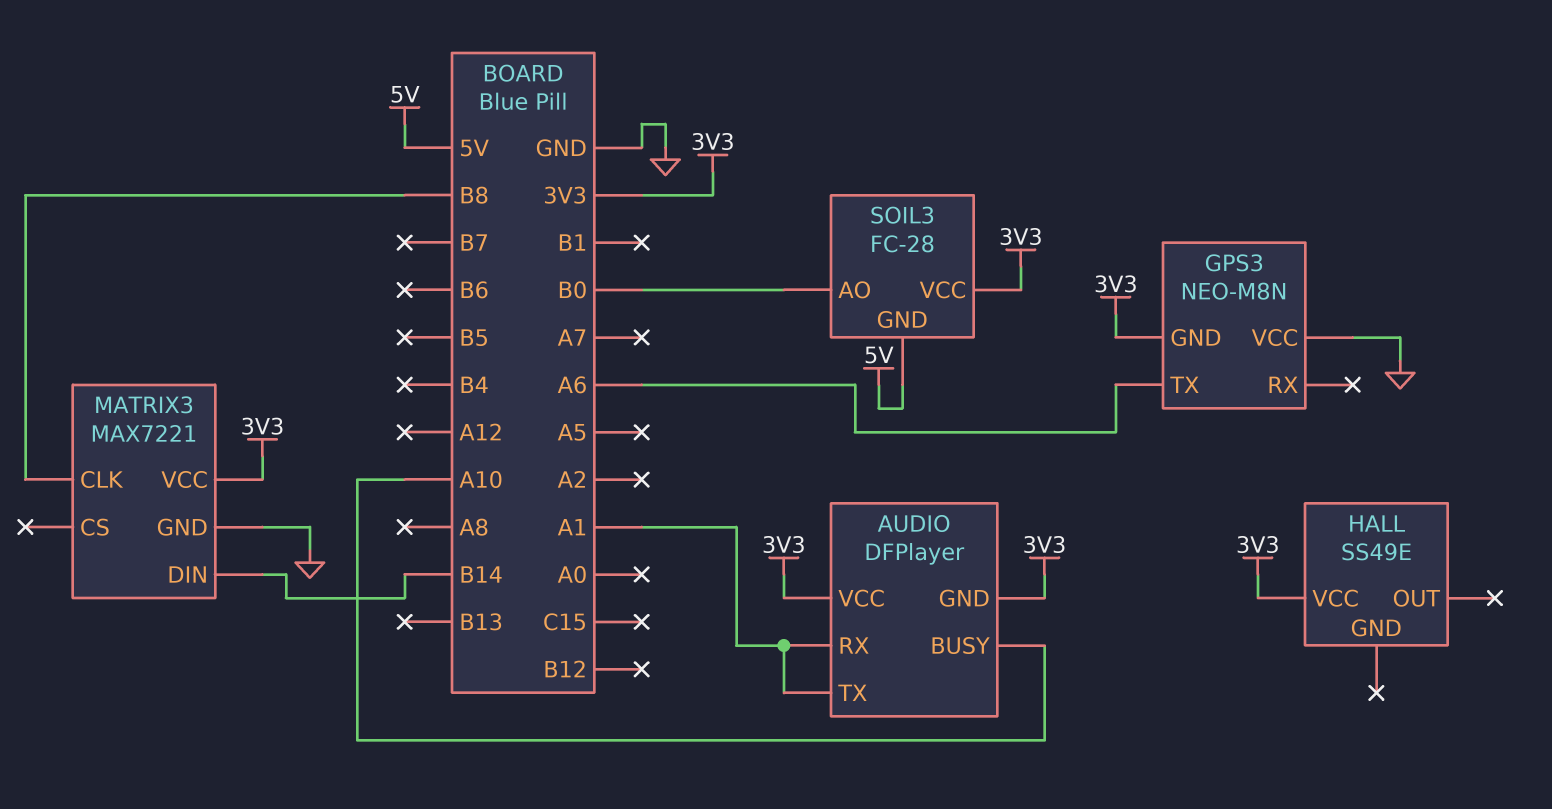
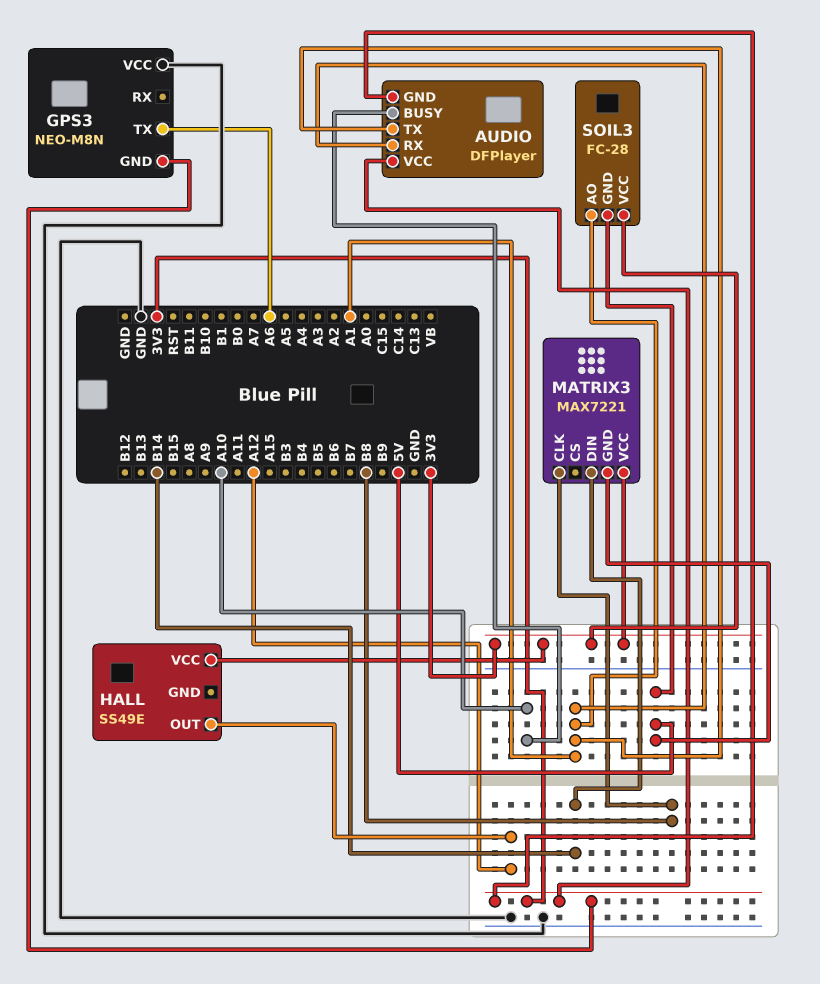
HALL pin OUT: none -> A12
MATRIX3 pin GND: GND -> 5V
SOIL3 pin AO: B0 -> A1

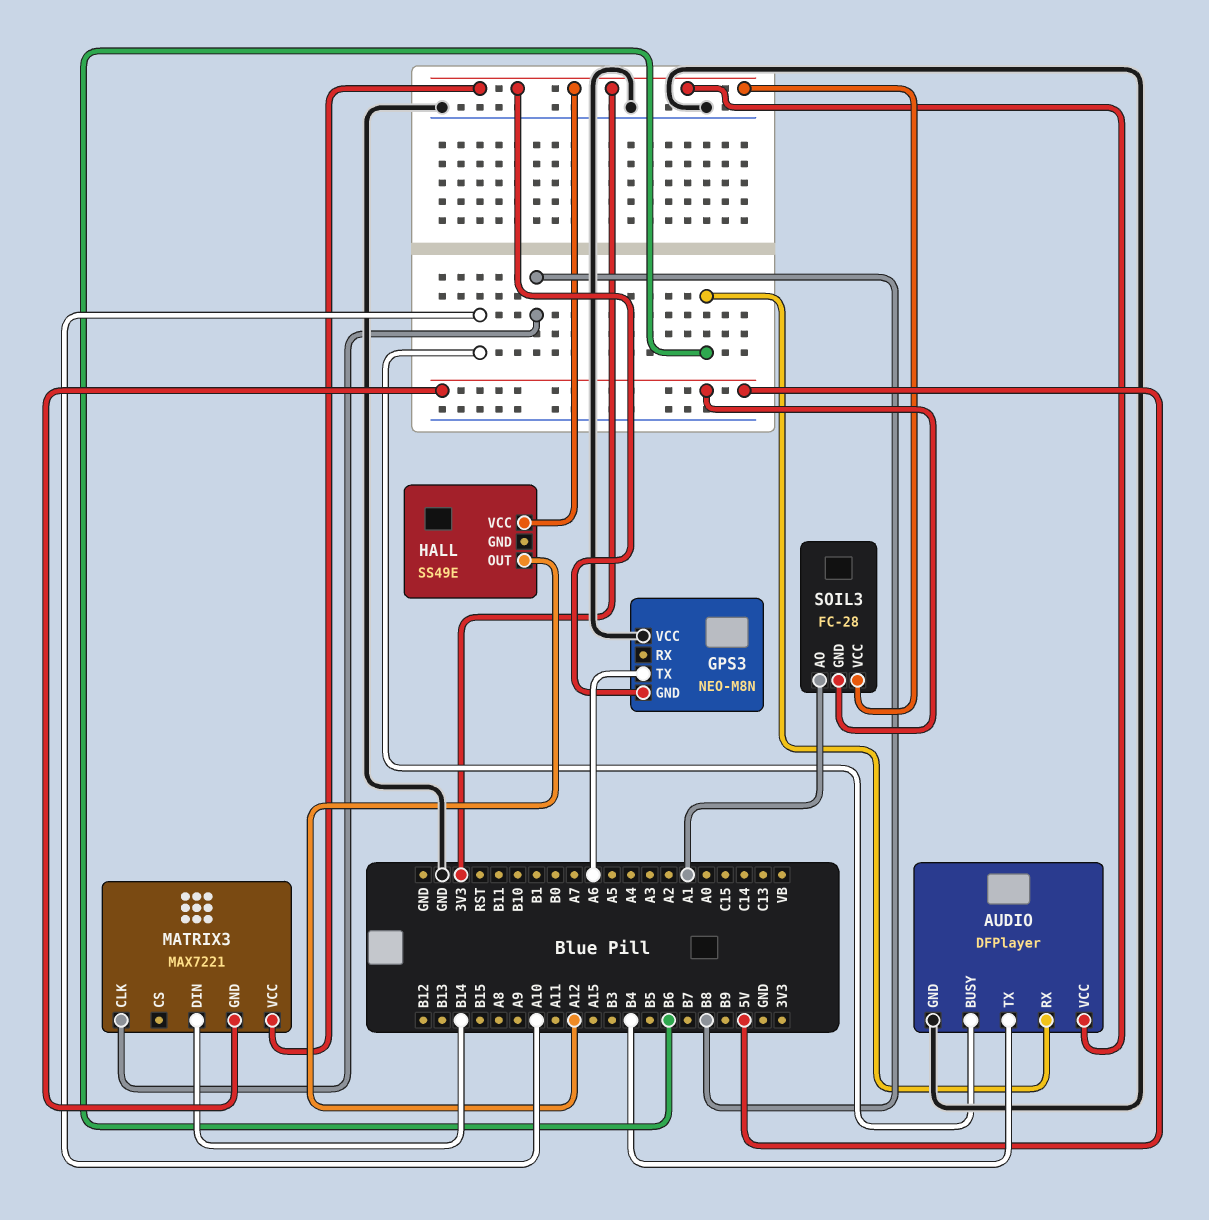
AUDIO pin GND: 3V3 -> GND
AUDIO pin RX: A1 -> B6
AUDIO pin TX: A1 -> B4

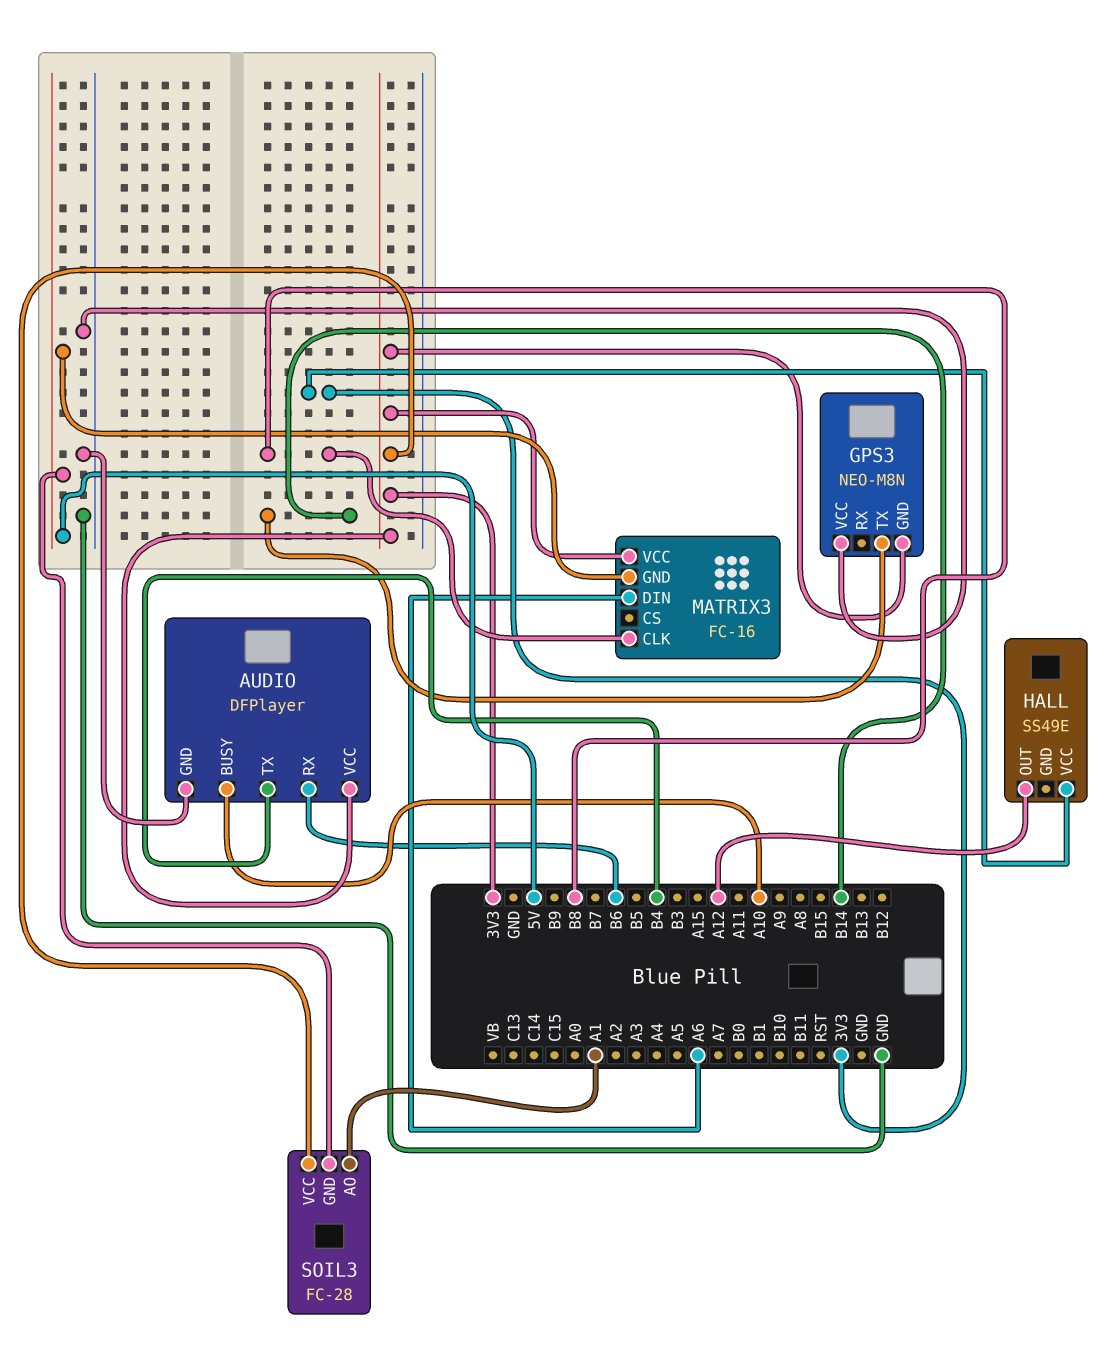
GPS3 pin TX: A6 -> B14
MATRIX3: MAX7221 -> FC-16
MATRIX3 pin DIN: B14 -> A6

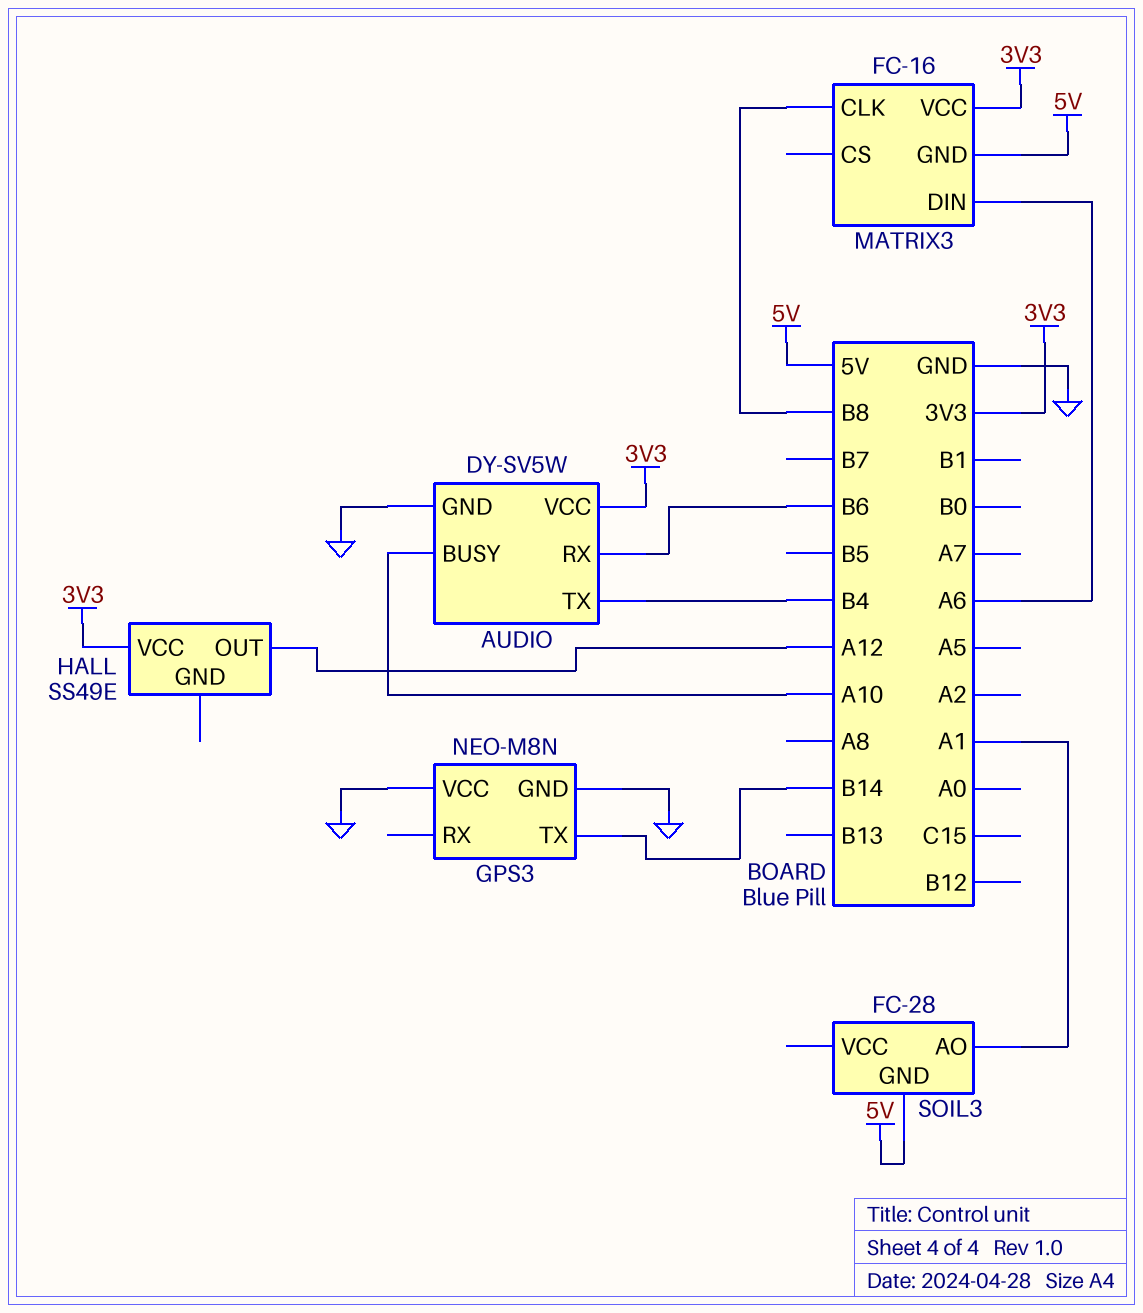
AUDIO: DFPlayer -> DY-SV5W
GPS3 pin GND: 3V3 -> GND
SOIL3 pin VCC: 3V3 -> none

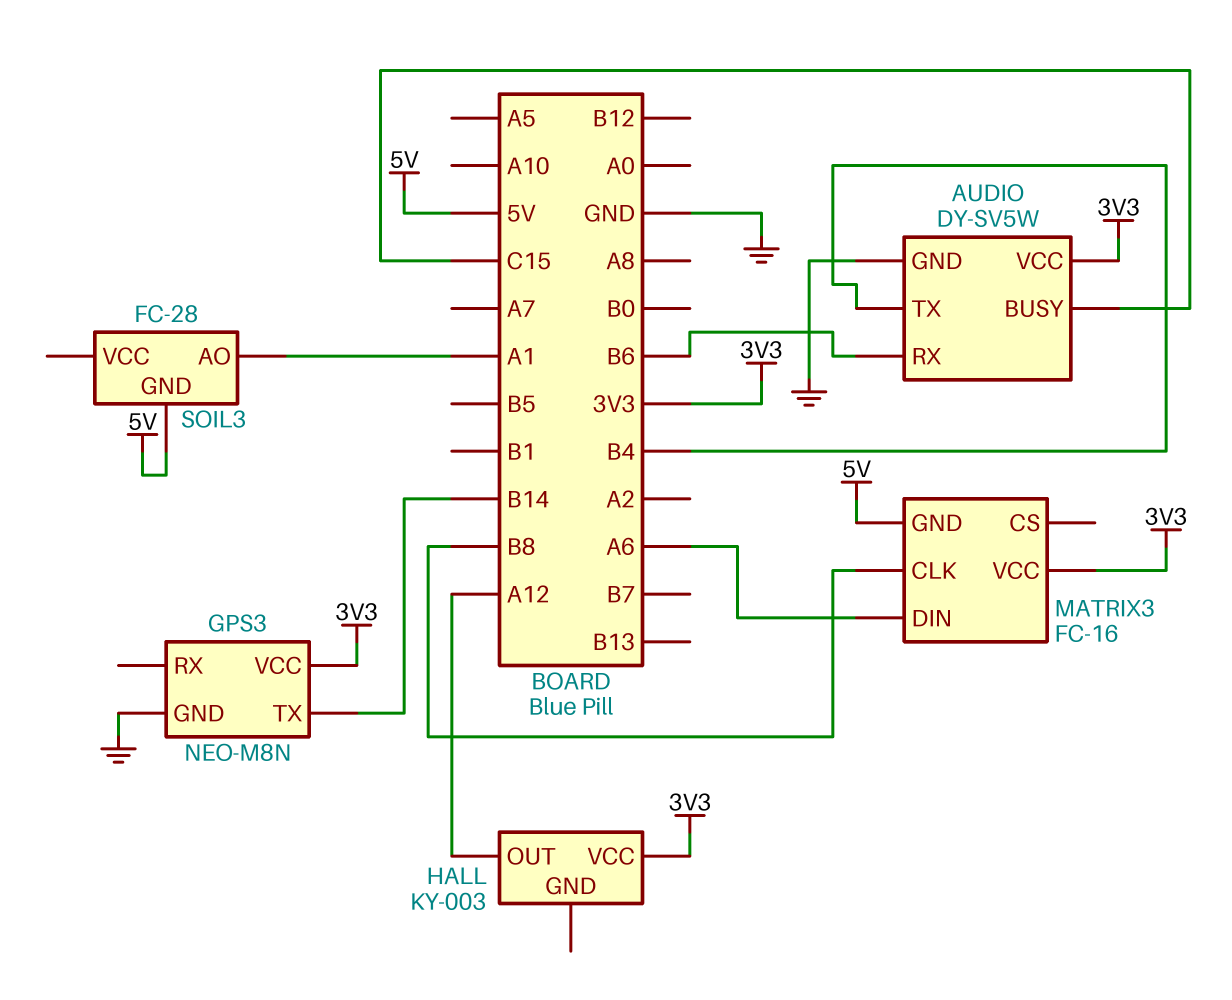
AUDIO pin BUSY: A10 -> C15
GPS3 pin VCC: GND -> 3V3
HALL: SS49E -> KY-003

